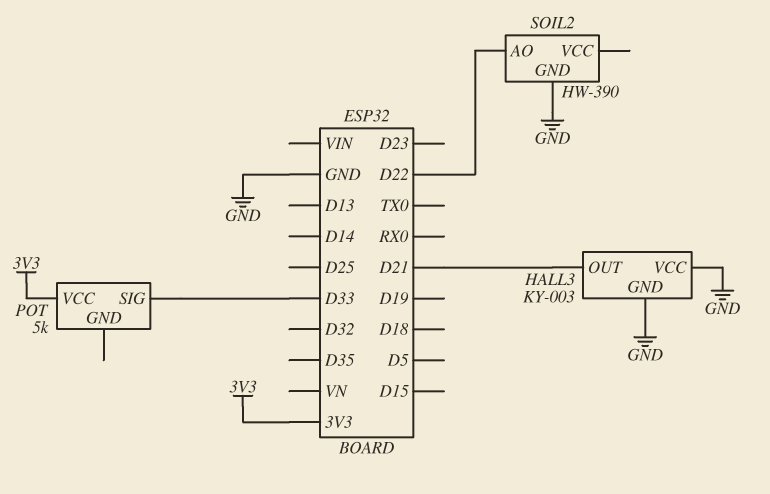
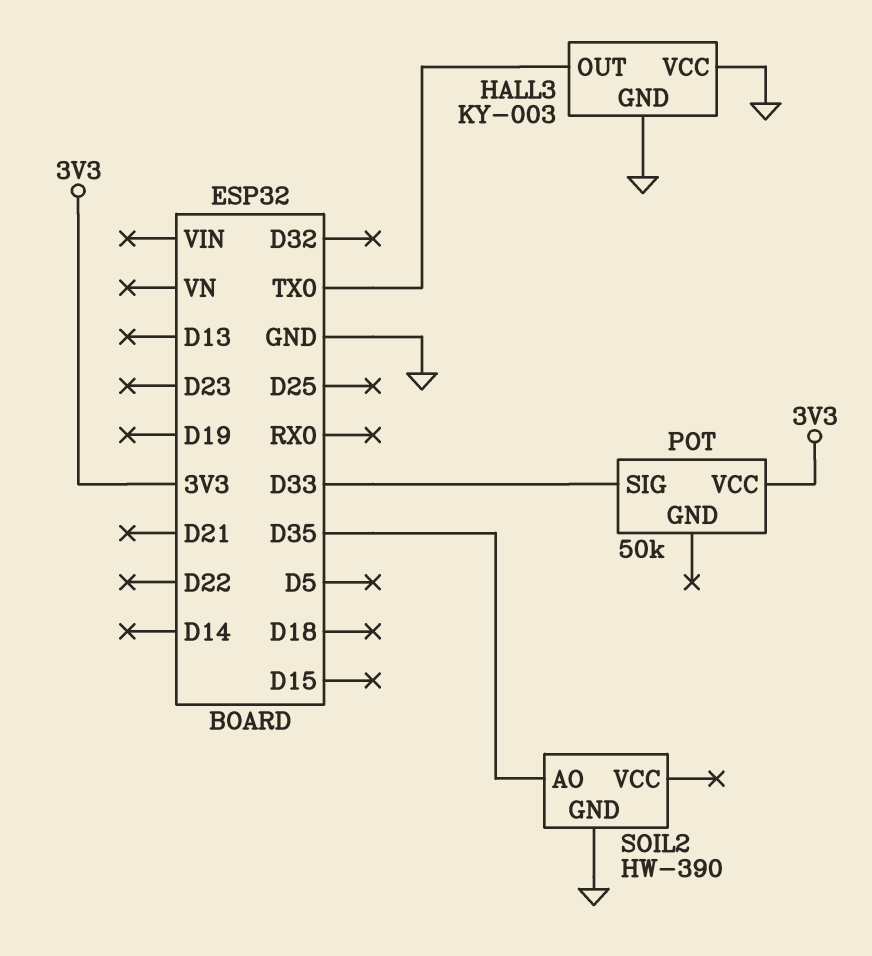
HALL3 pin OUT: D21 -> TX0
POT: 5k -> 50k
SOIL2 pin AO: D22 -> D35

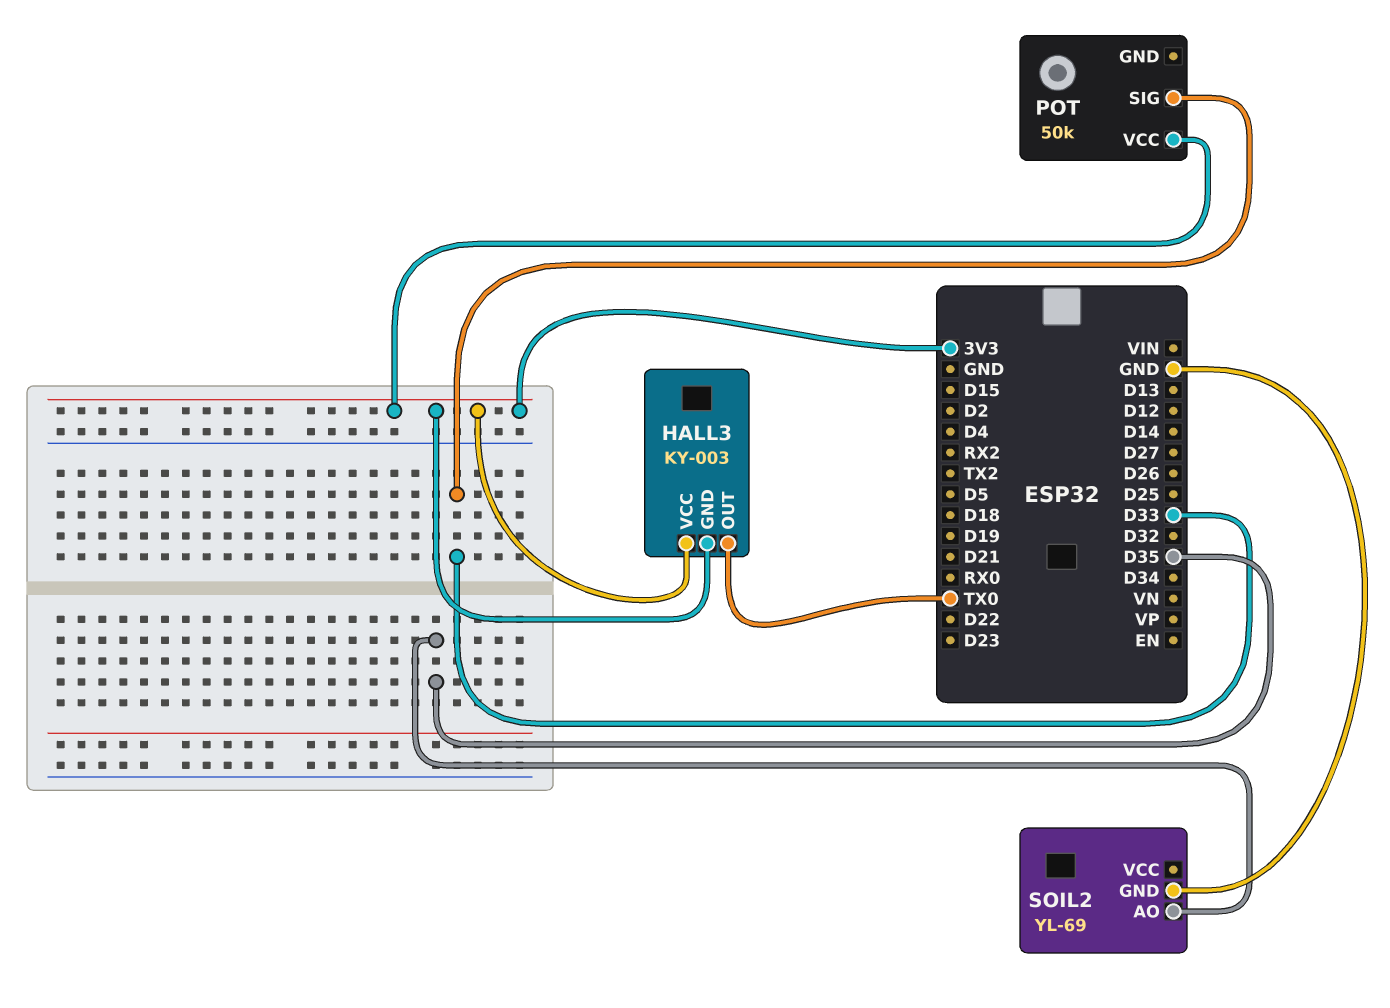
HALL3 pin GND: GND -> 3V3
HALL3 pin VCC: GND -> 3V3
SOIL2: HW-390 -> YL-69

